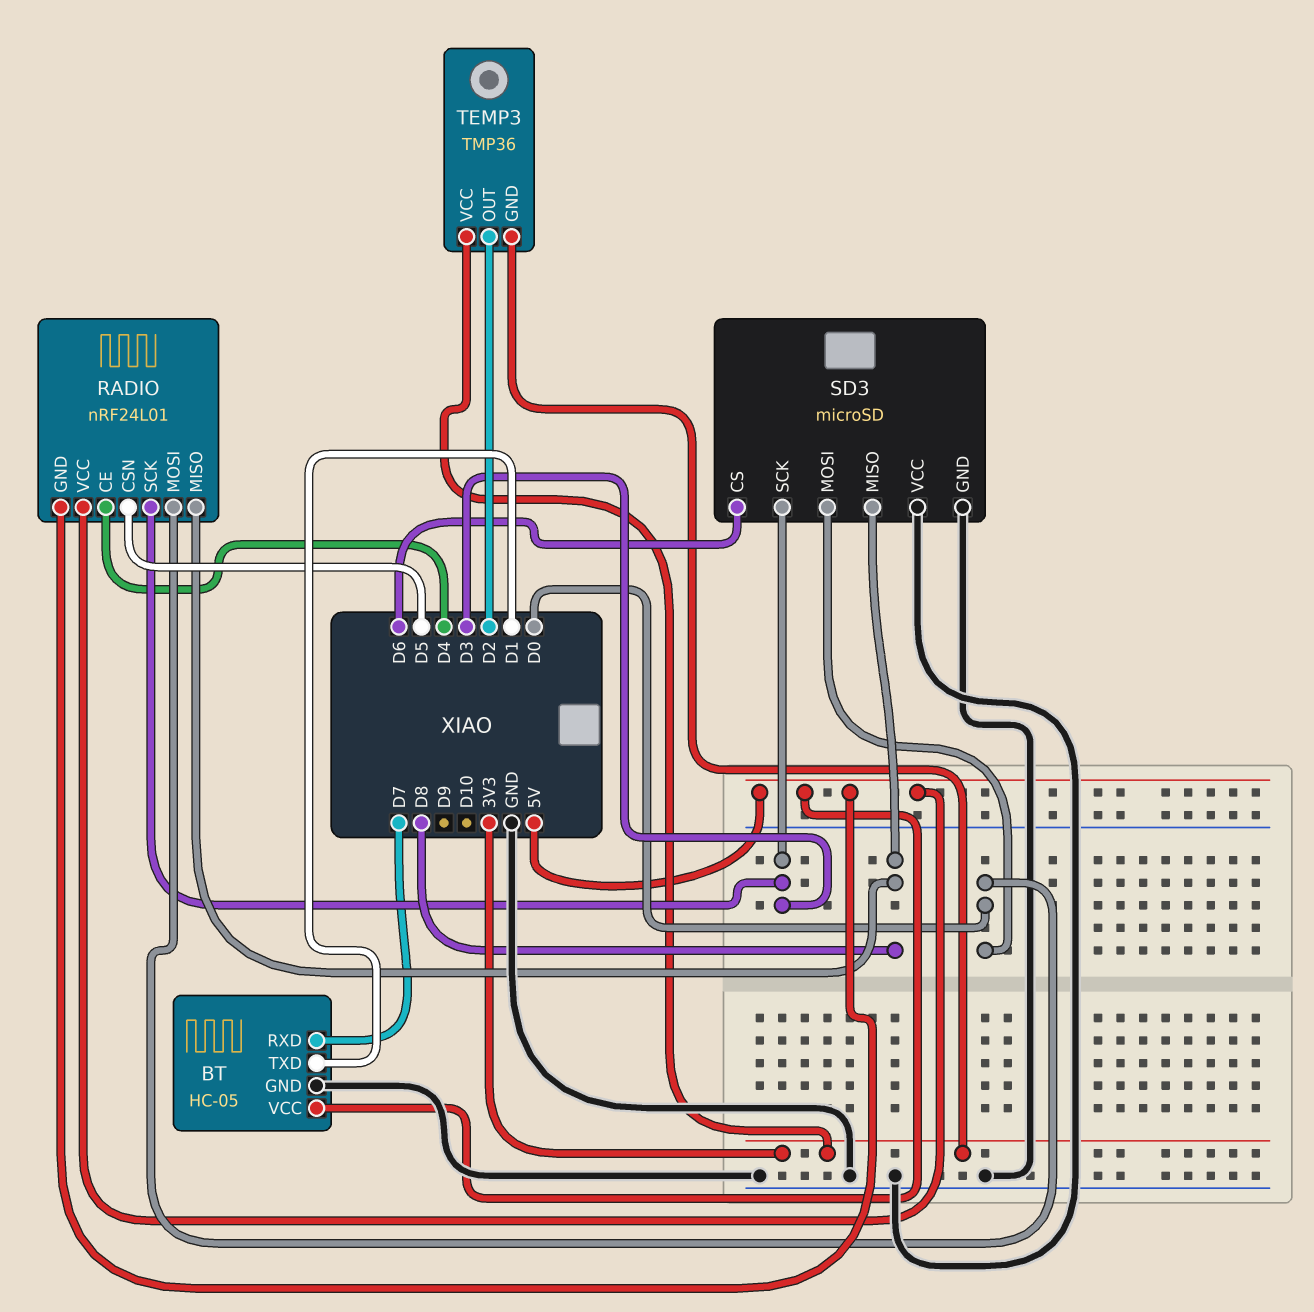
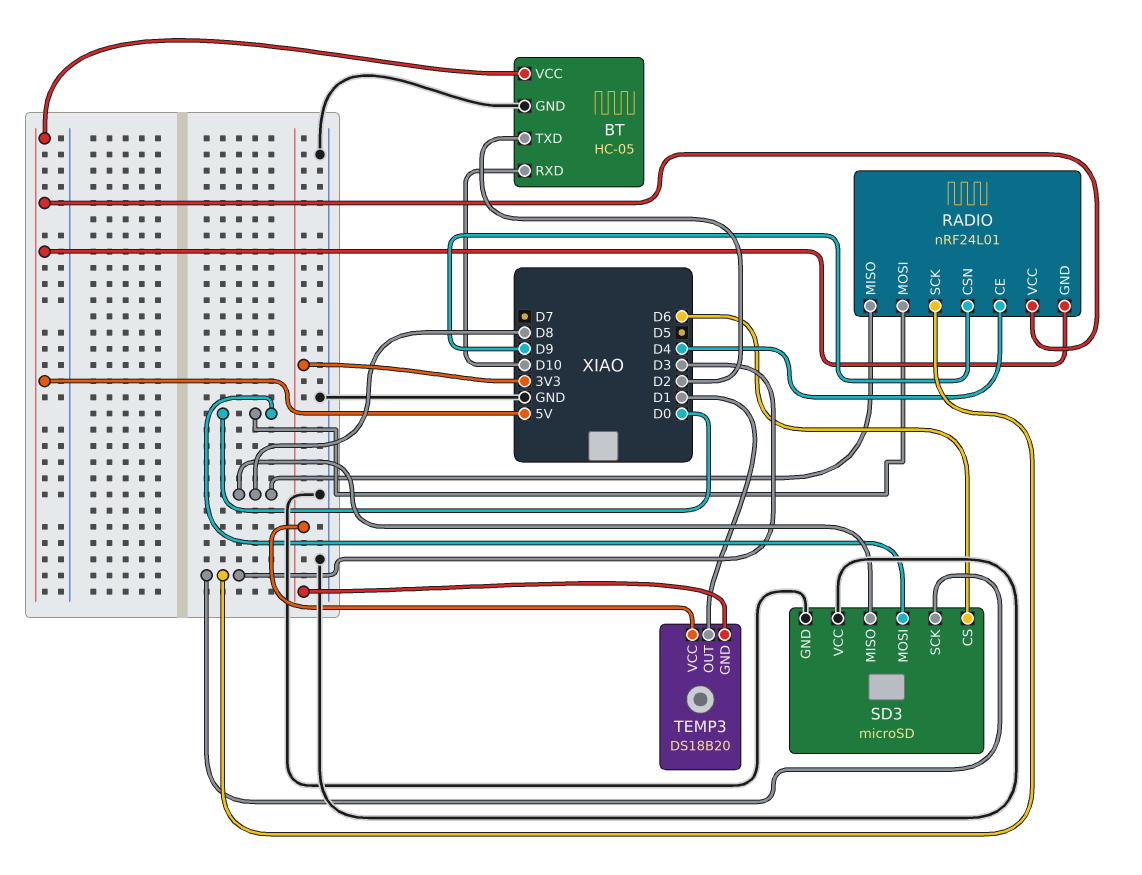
BT pin RXD: D7 -> D10
BT pin TXD: D1 -> D2
RADIO pin CSN: D5 -> D9
TEMP3: TMP36 -> DS18B20
TEMP3 pin OUT: D2 -> D1

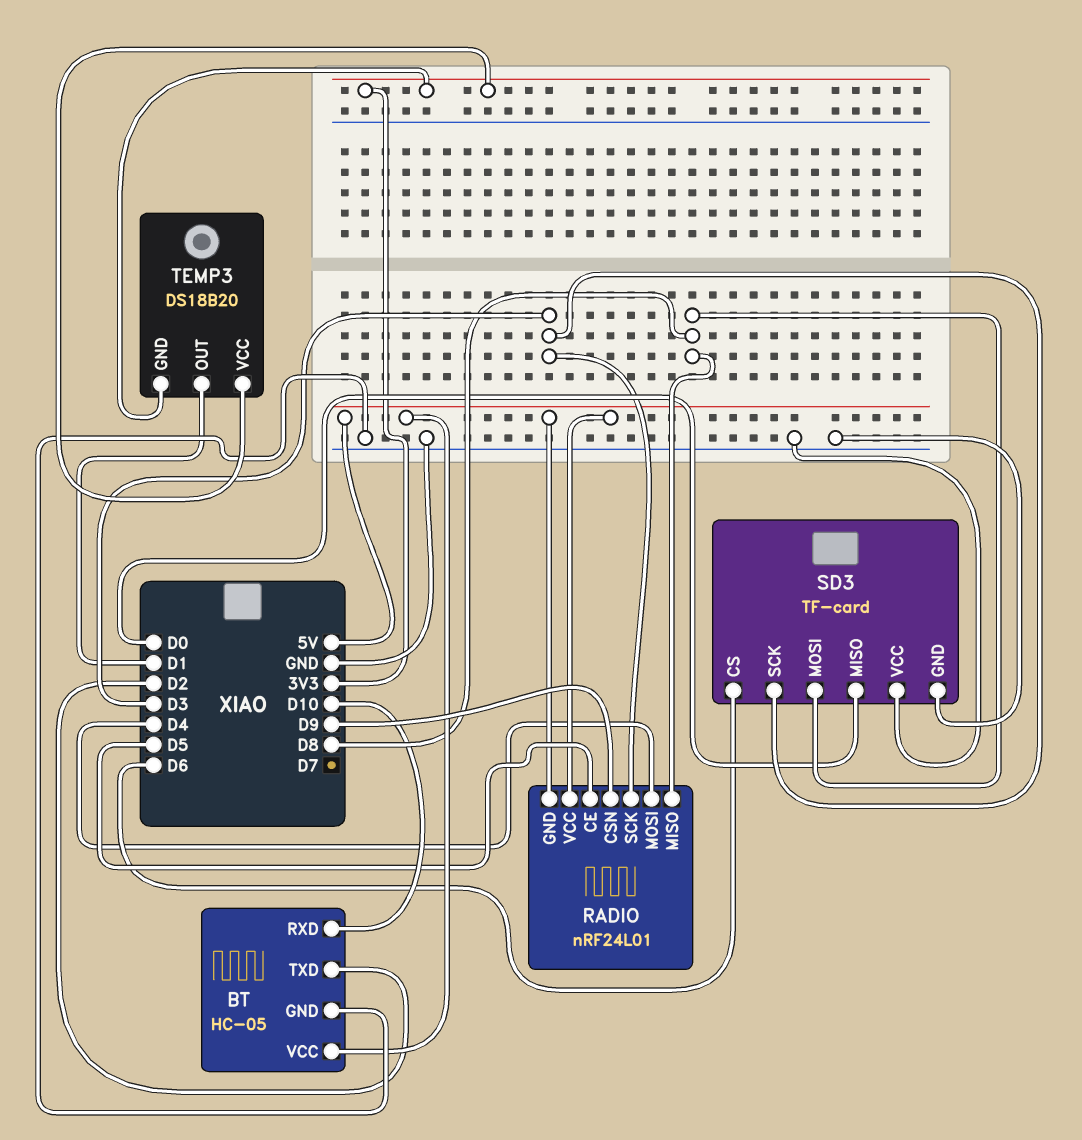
RADIO pin CE: D4 -> D5
RADIO pin MOSI: D0 -> D4
SD3: microSD -> TF-card
SD3 pin MISO: D8 -> D0
SD3 pin MOSI: D0 -> D8

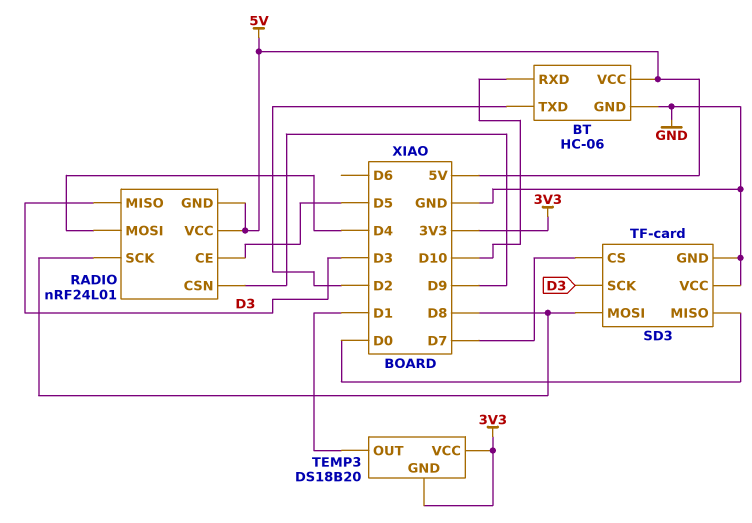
BT: HC-05 -> HC-06
RADIO pin MISO: D8 -> D3
RADIO pin SCK: D3 -> D8
SD3 pin CS: D6 -> D7

